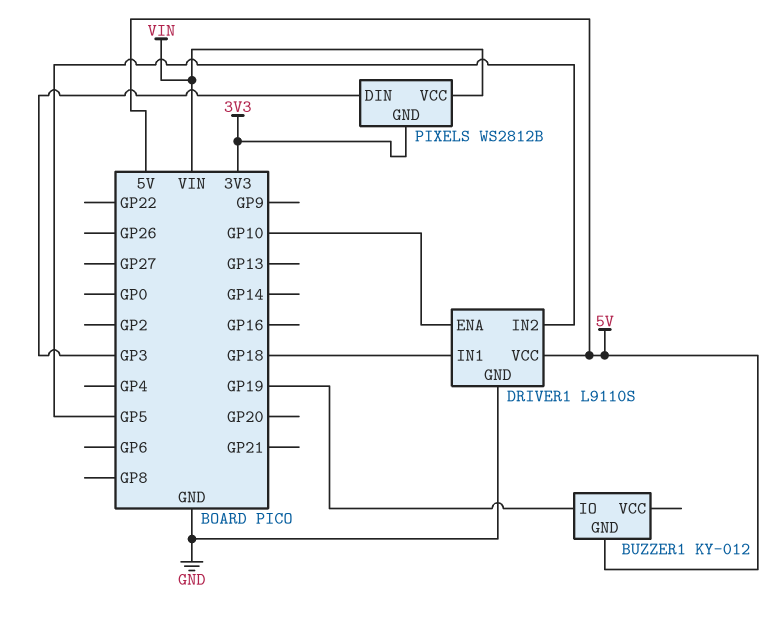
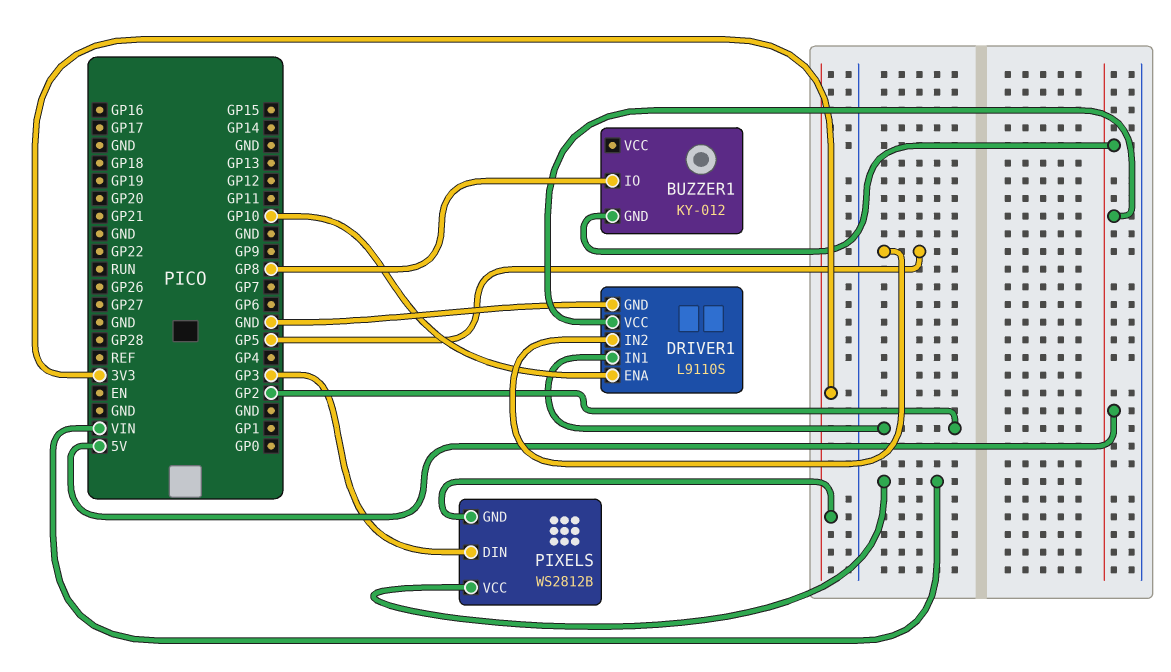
BUZZER1 pin IO: GP19 -> GP8
DRIVER1 pin IN1: GP18 -> GP2

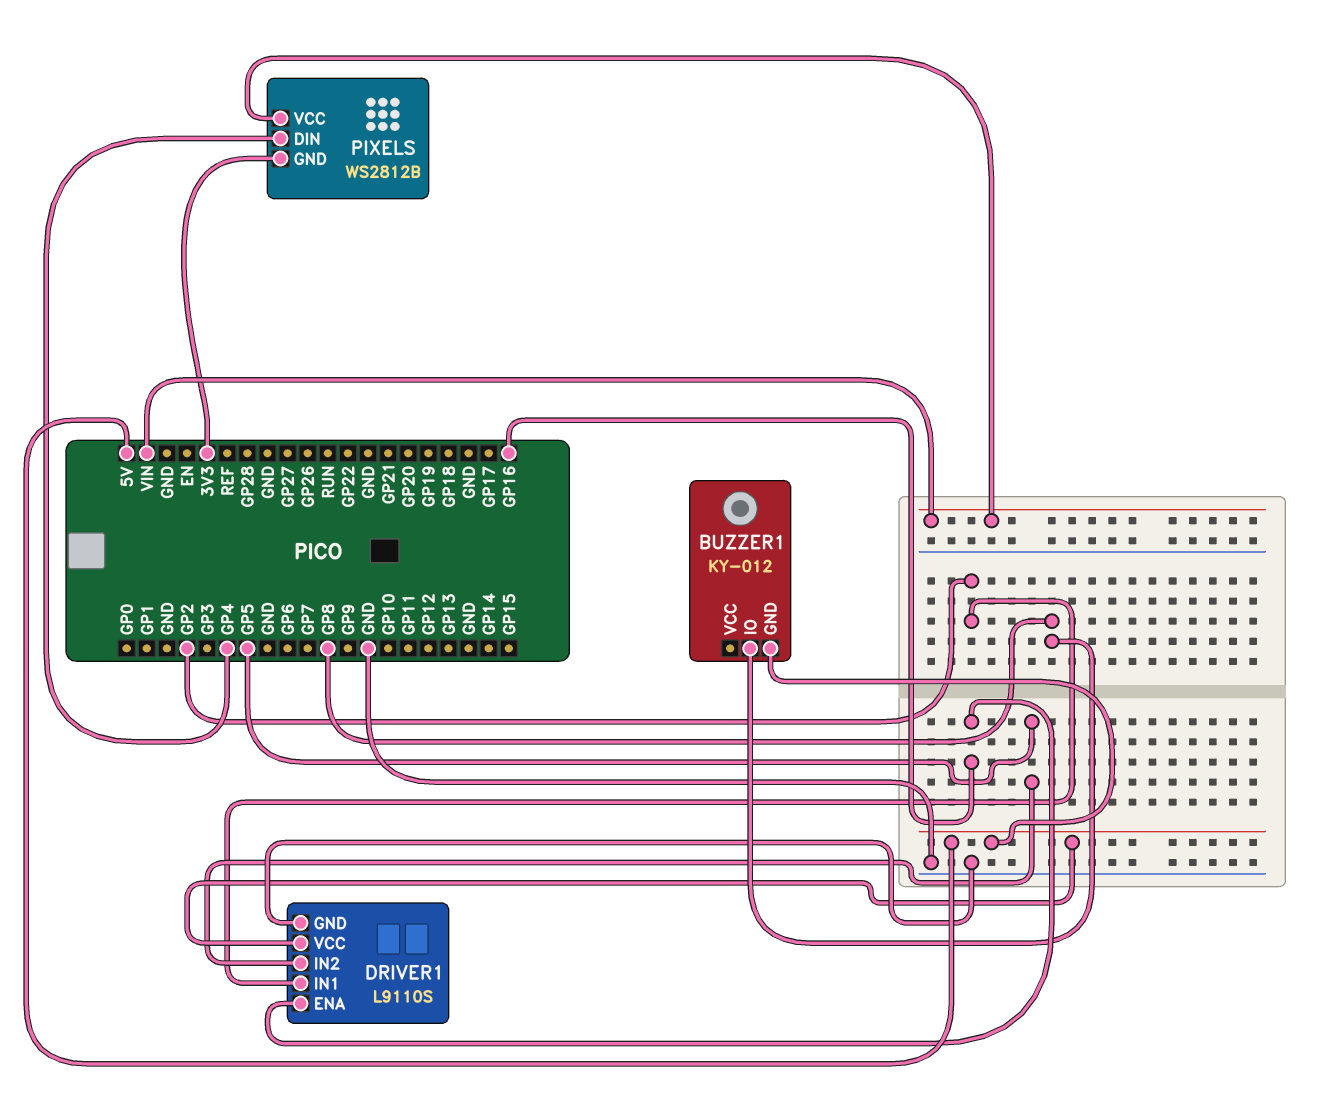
DRIVER1 pin ENA: GP10 -> GP16
PIXELS pin DIN: GP3 -> GP4

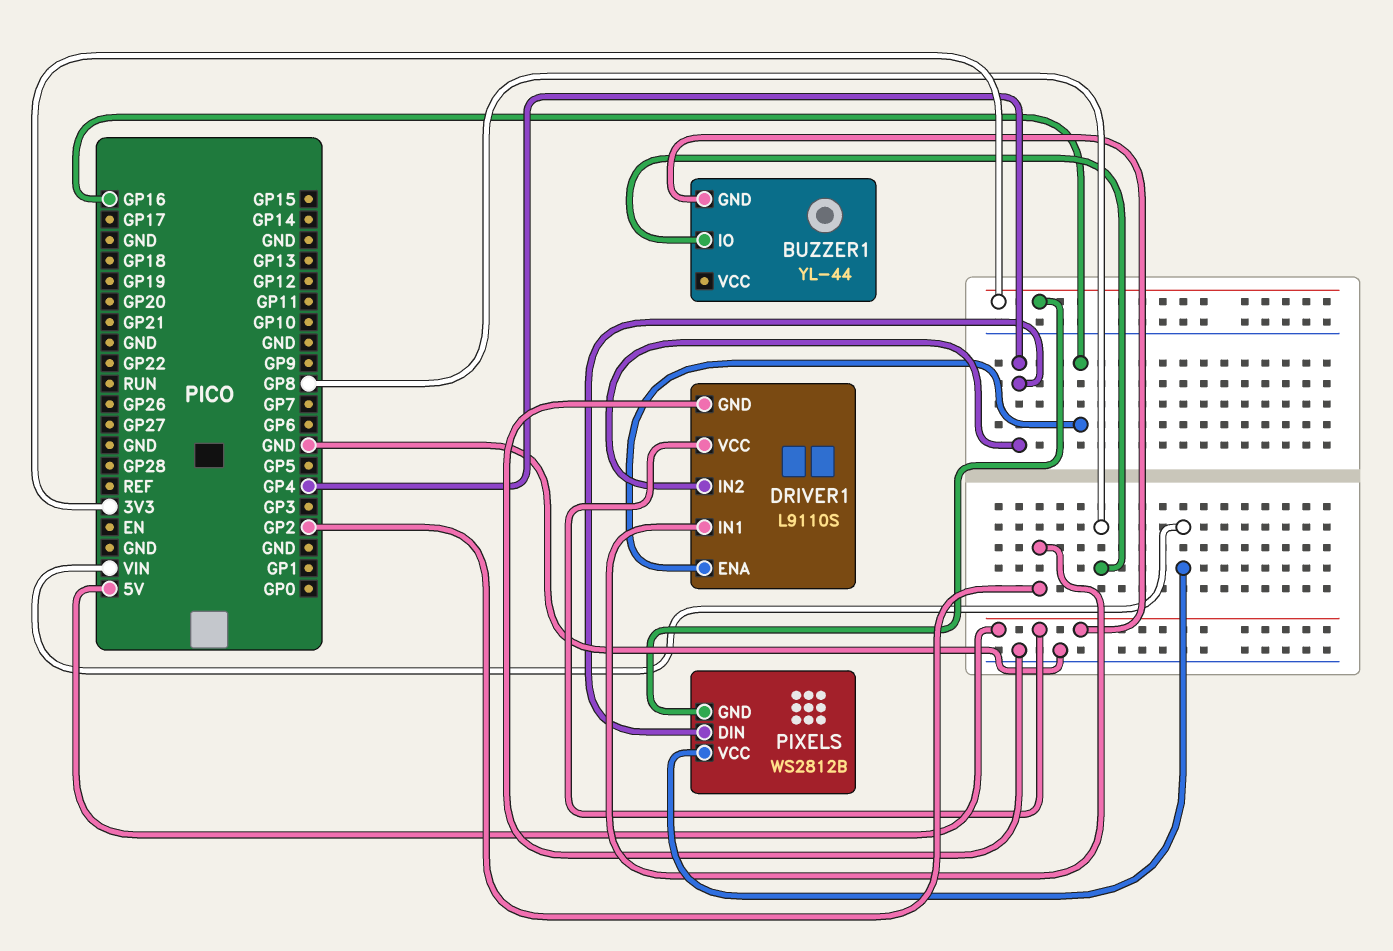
BUZZER1: KY-012 -> YL-44
DRIVER1 pin IN2: GP5 -> GP4

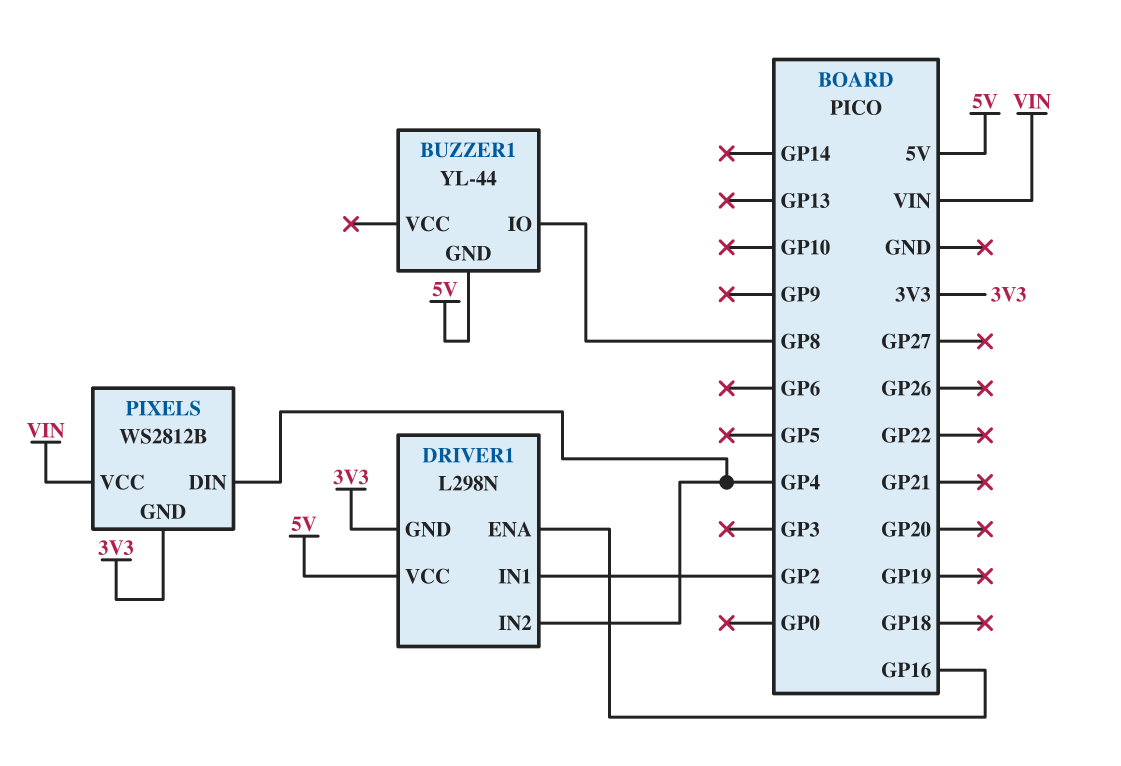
DRIVER1: L9110S -> L298N
DRIVER1 pin GND: GND -> 3V3

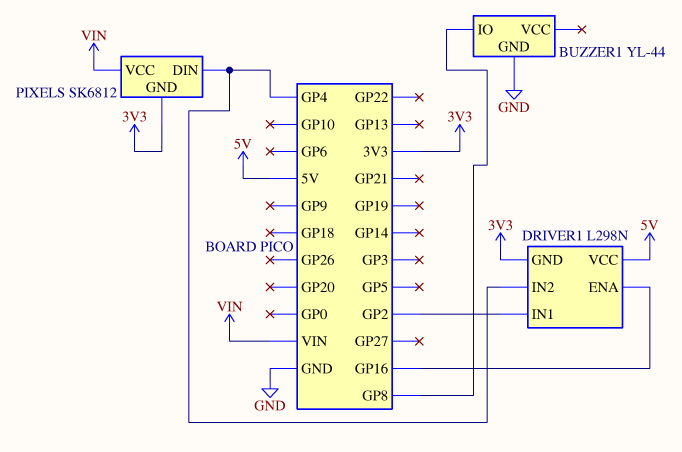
BUZZER1 pin GND: 5V -> GND
PIXELS: WS2812B -> SK6812

